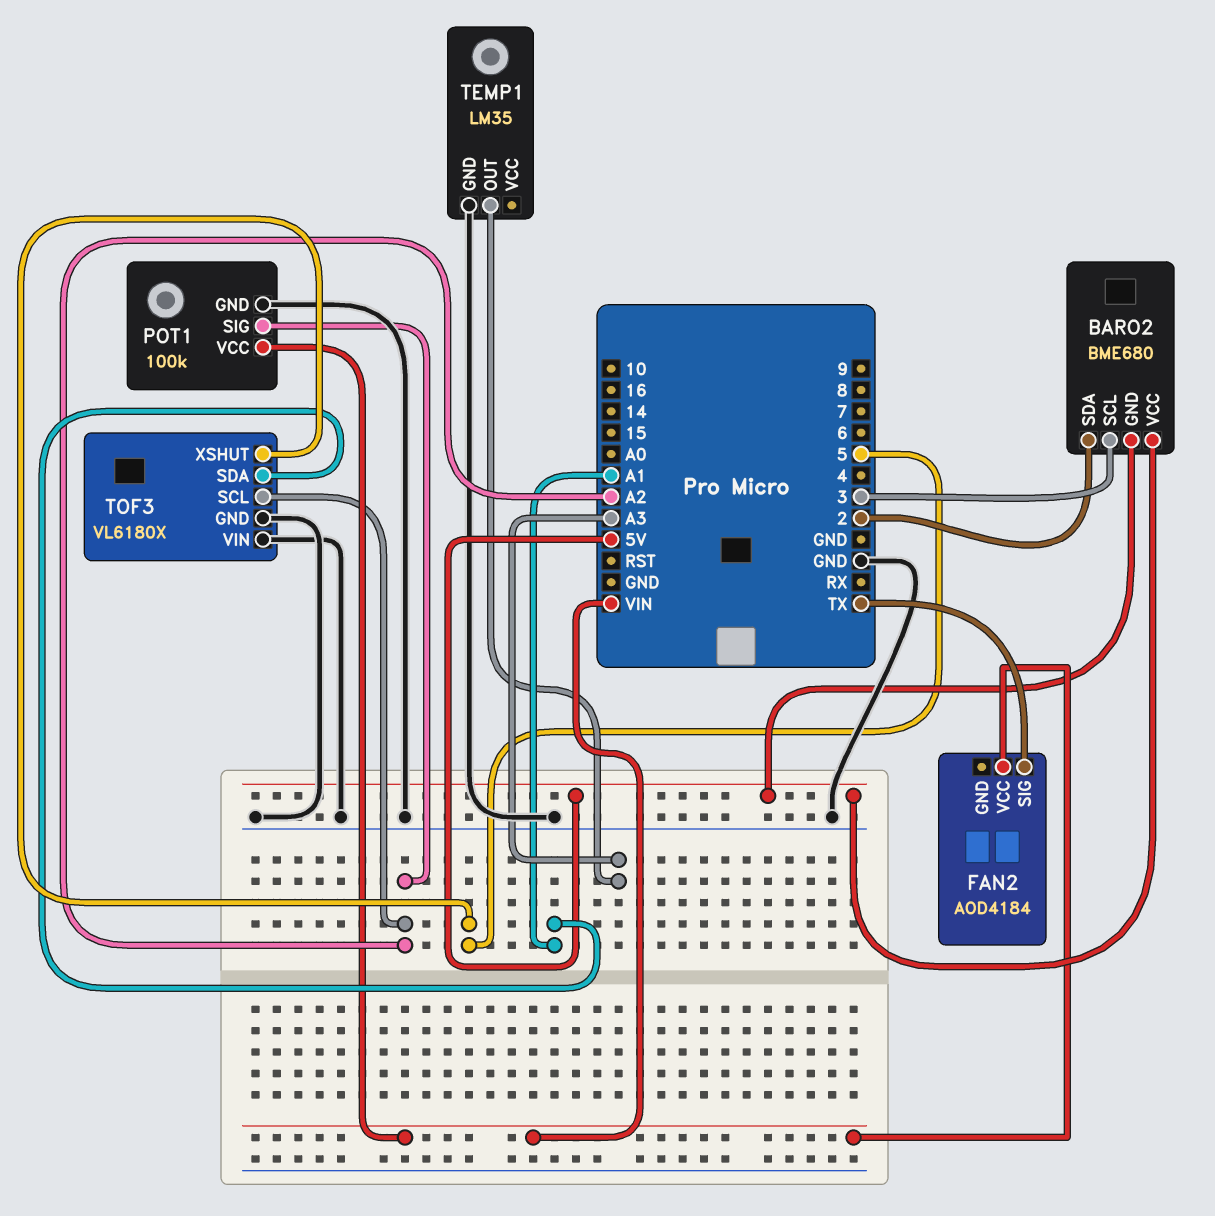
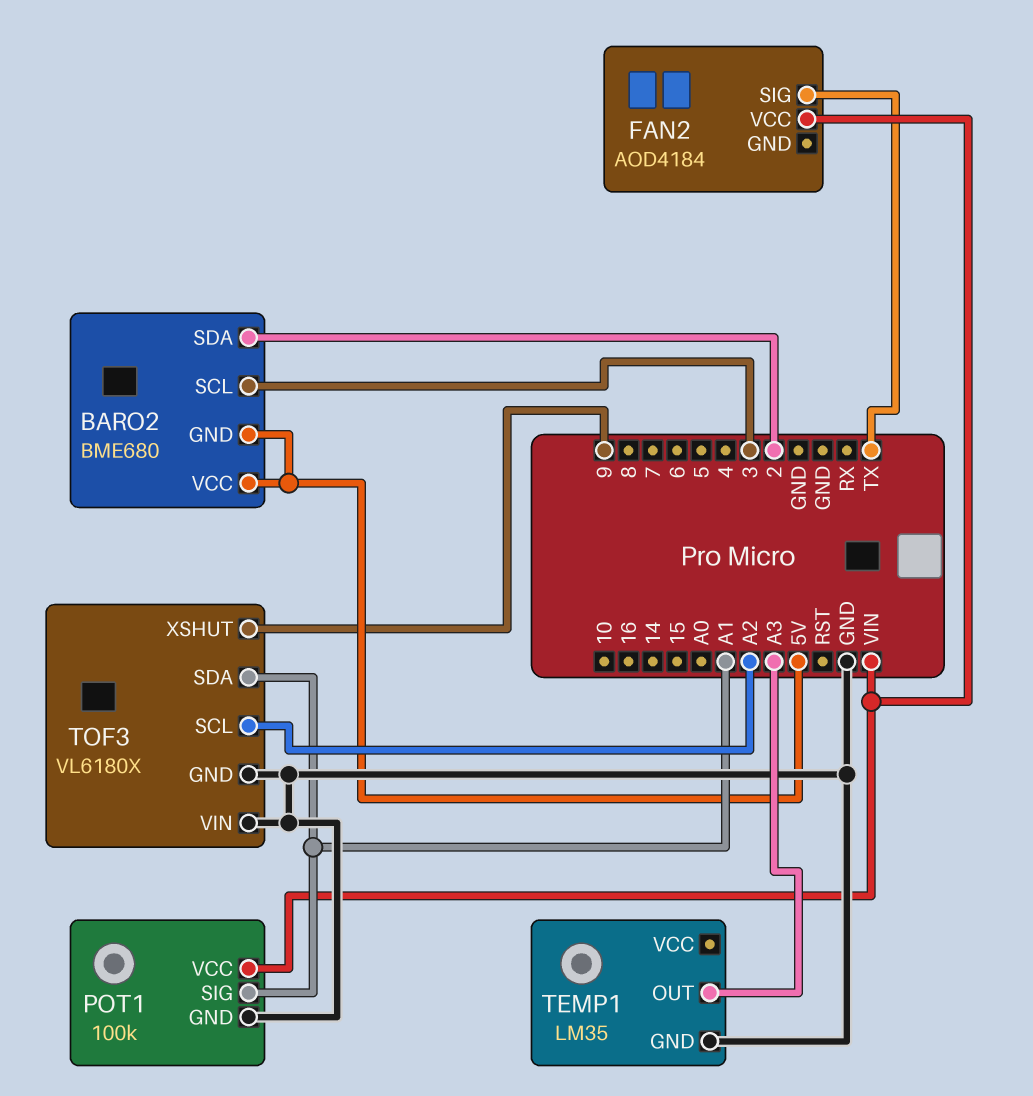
POT1 pin SIG: A2 -> A1
TOF3 pin XSHUT: 5 -> 9

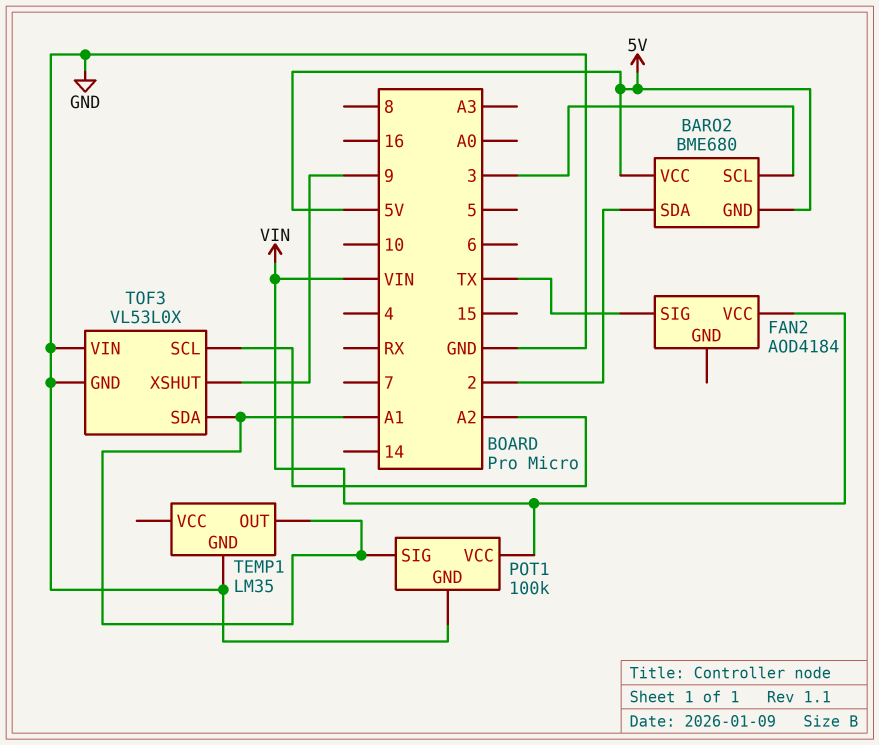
TEMP1 pin OUT: A3 -> A1
TOF3: VL6180X -> VL53L0X

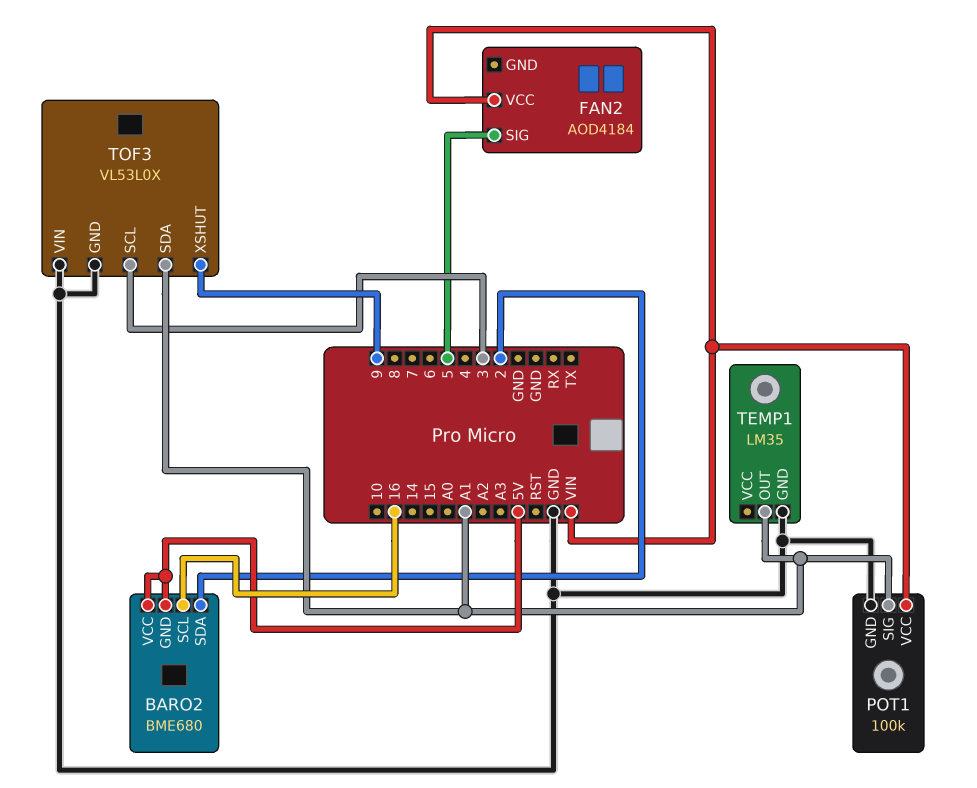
BARO2 pin SCL: 3 -> 16
FAN2 pin SIG: TX -> 5
TOF3 pin SCL: A2 -> 3

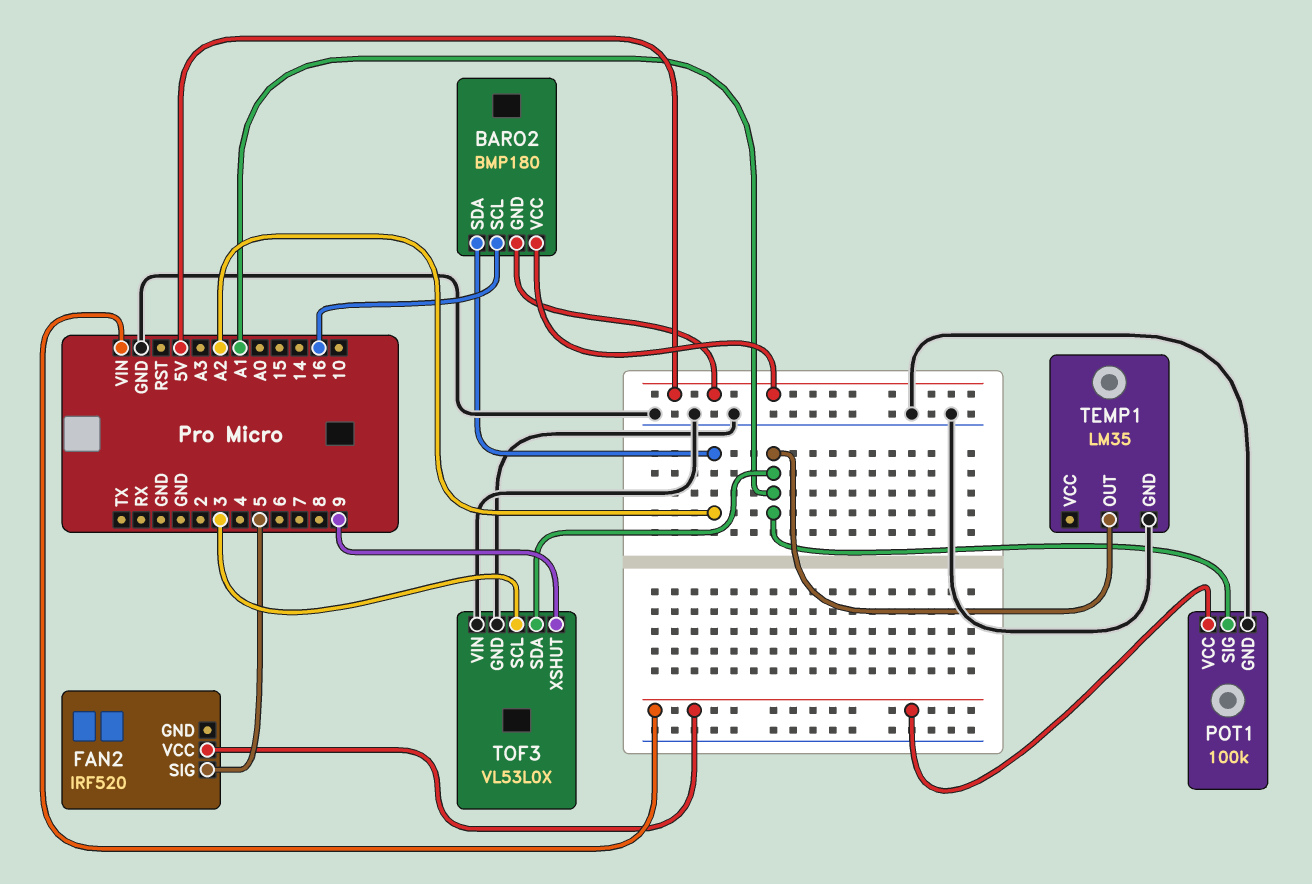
BARO2: BME680 -> BMP180
BARO2 pin SDA: 2 -> A2
FAN2: AOD4184 -> IRF520

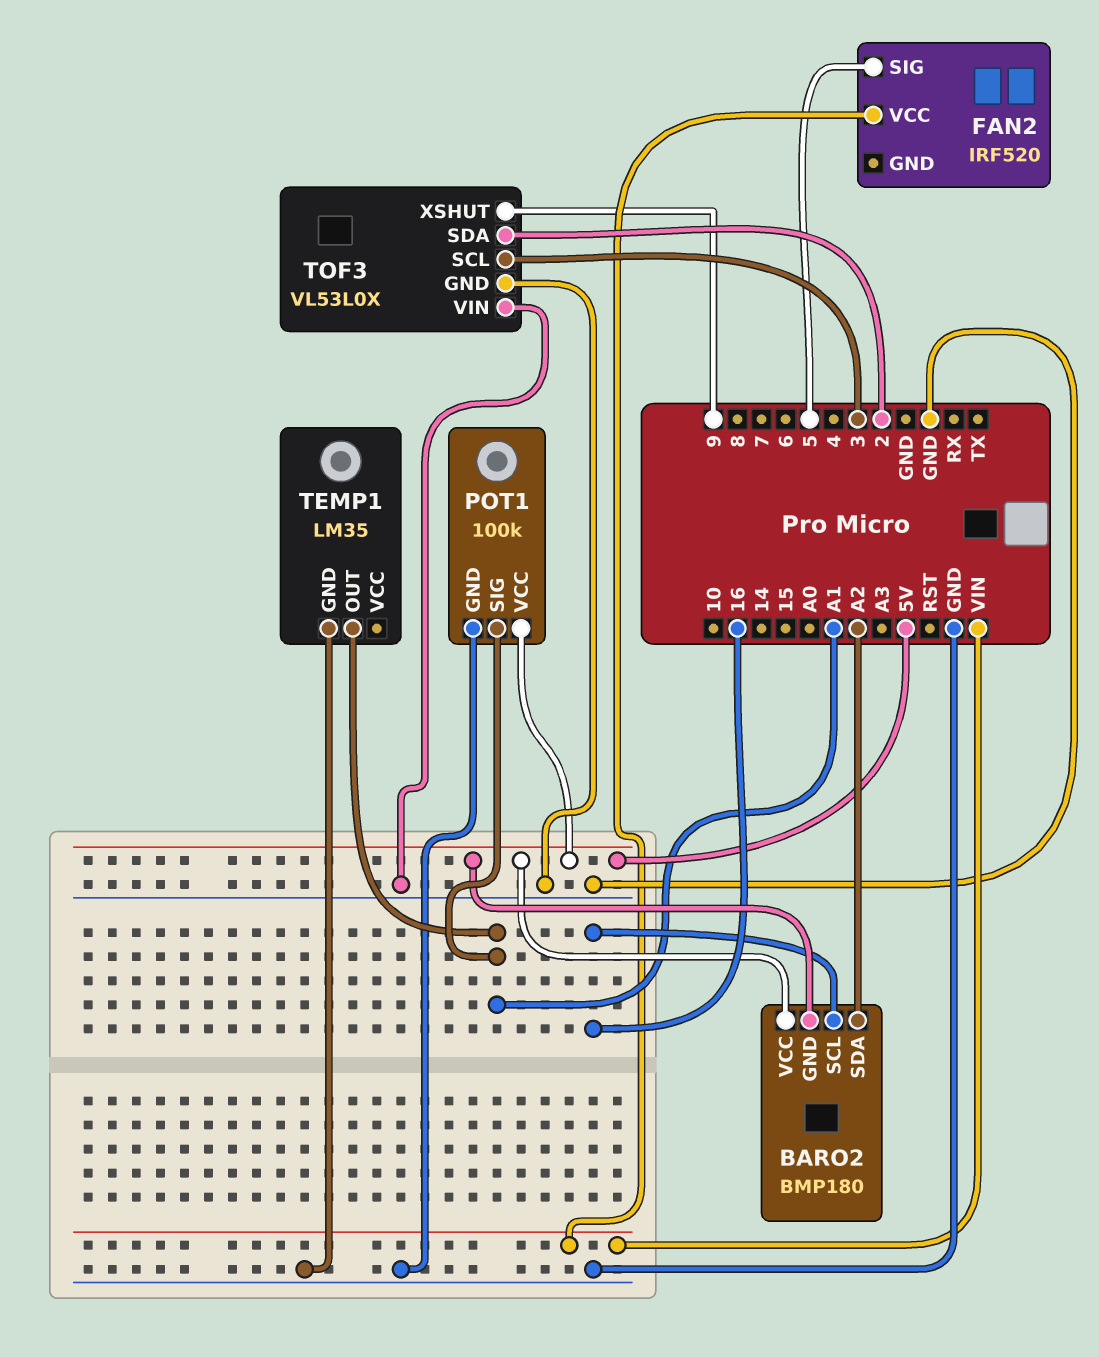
POT1 pin VCC: VIN -> 5V
TOF3 pin SDA: A1 -> 2

